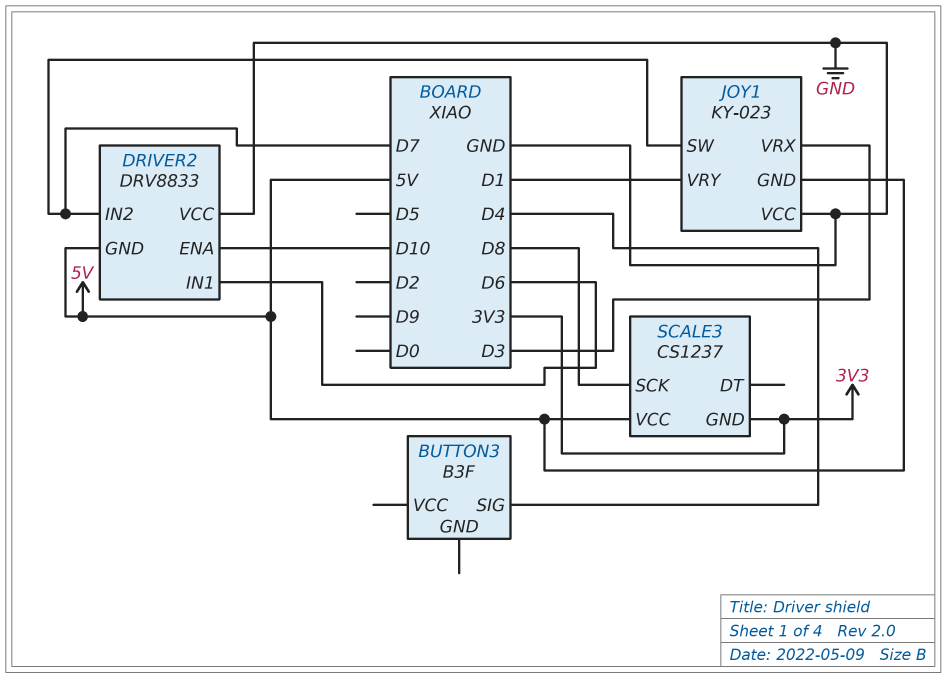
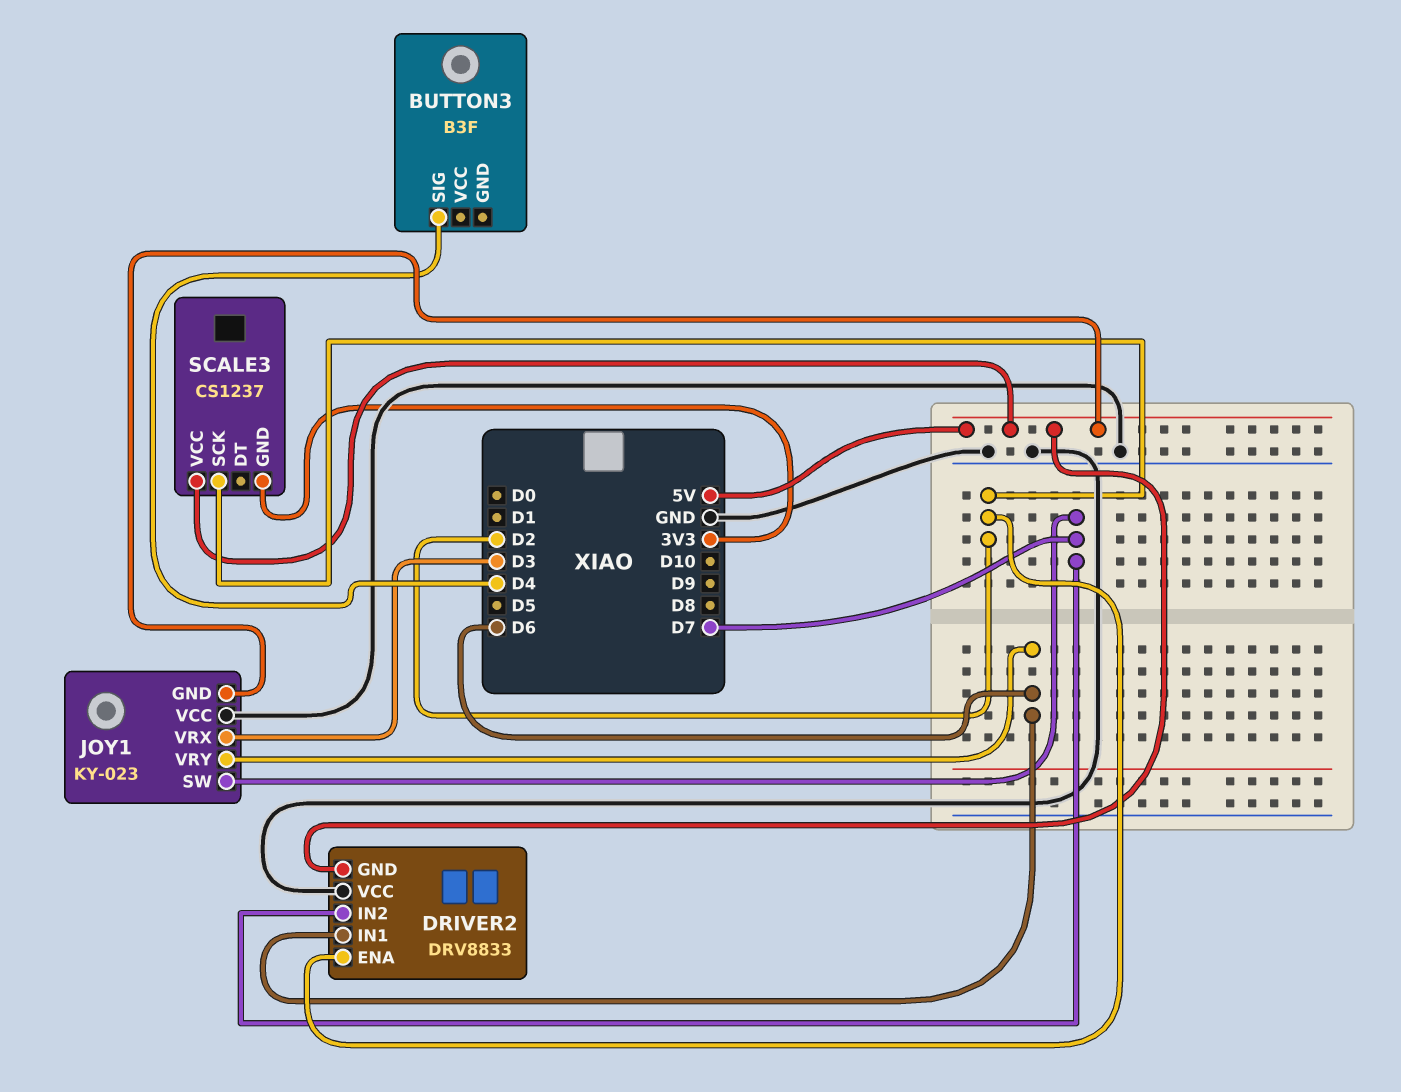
DRIVER2 pin ENA: D10 -> D2
JOY1 pin VRY: D1 -> D6
SCALE3 pin SCK: D8 -> D2

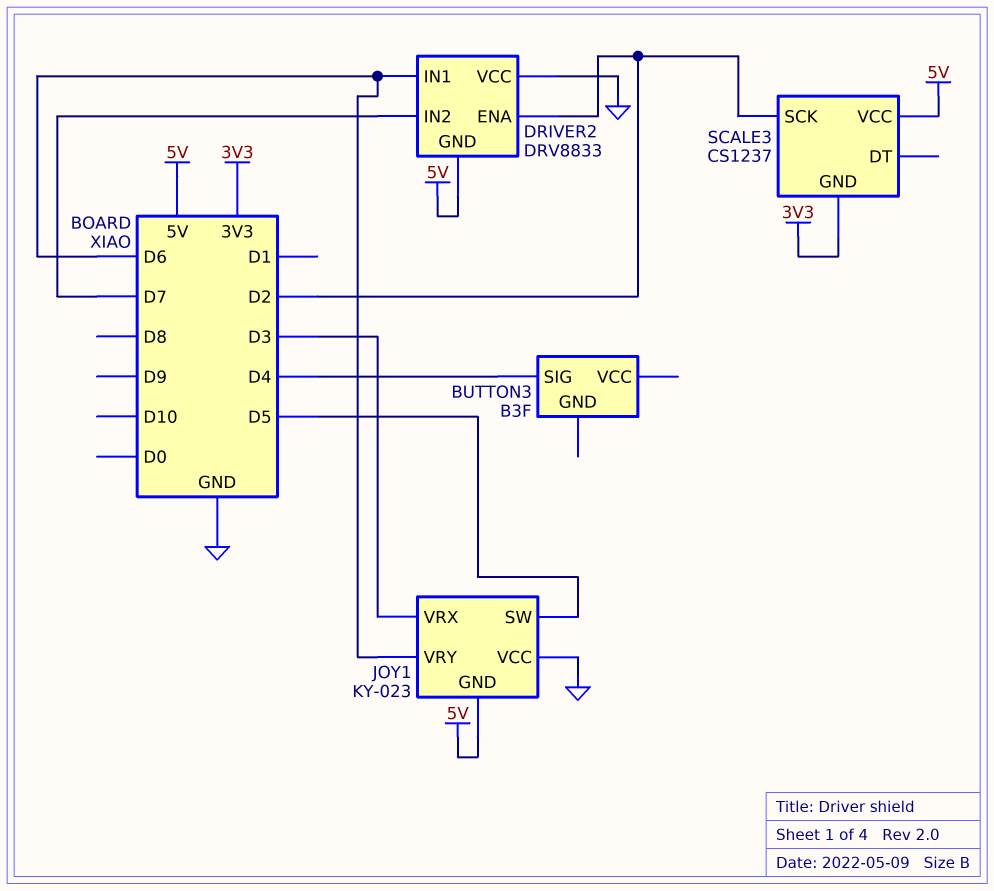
JOY1 pin SW: D7 -> D5

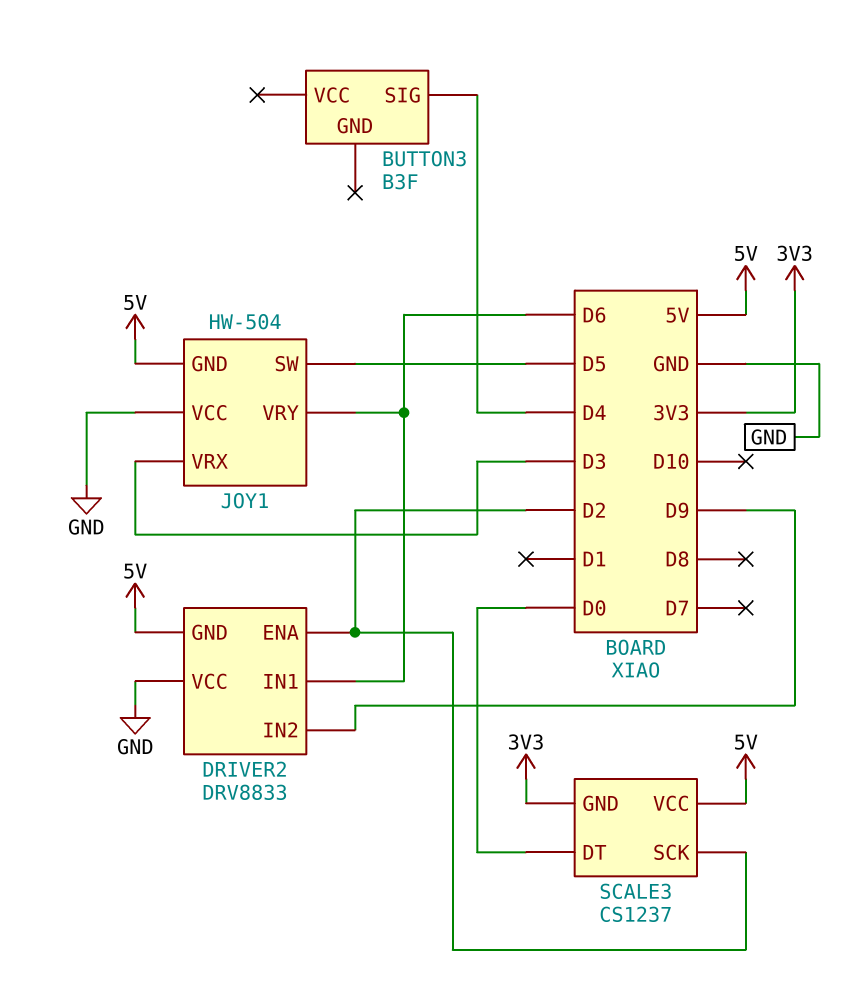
DRIVER2 pin IN2: D7 -> D9
JOY1: KY-023 -> HW-504
SCALE3 pin DT: none -> D0

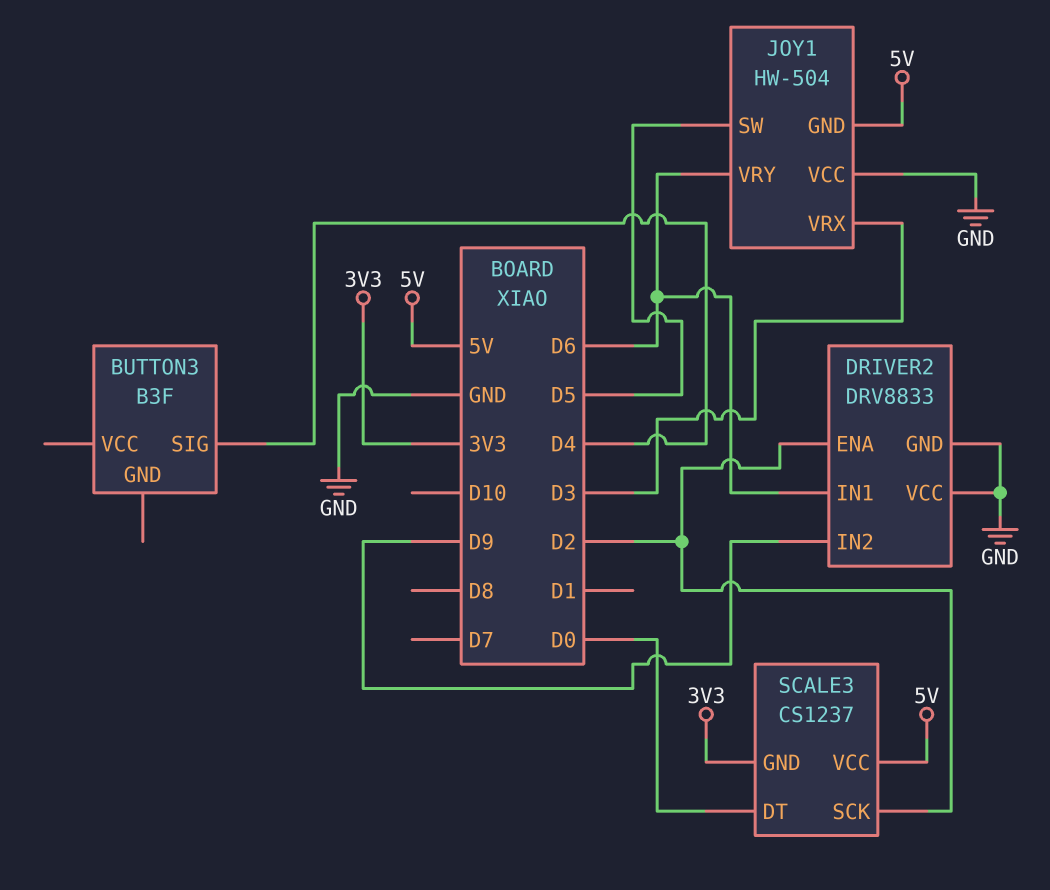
DRIVER2 pin GND: 5V -> GND

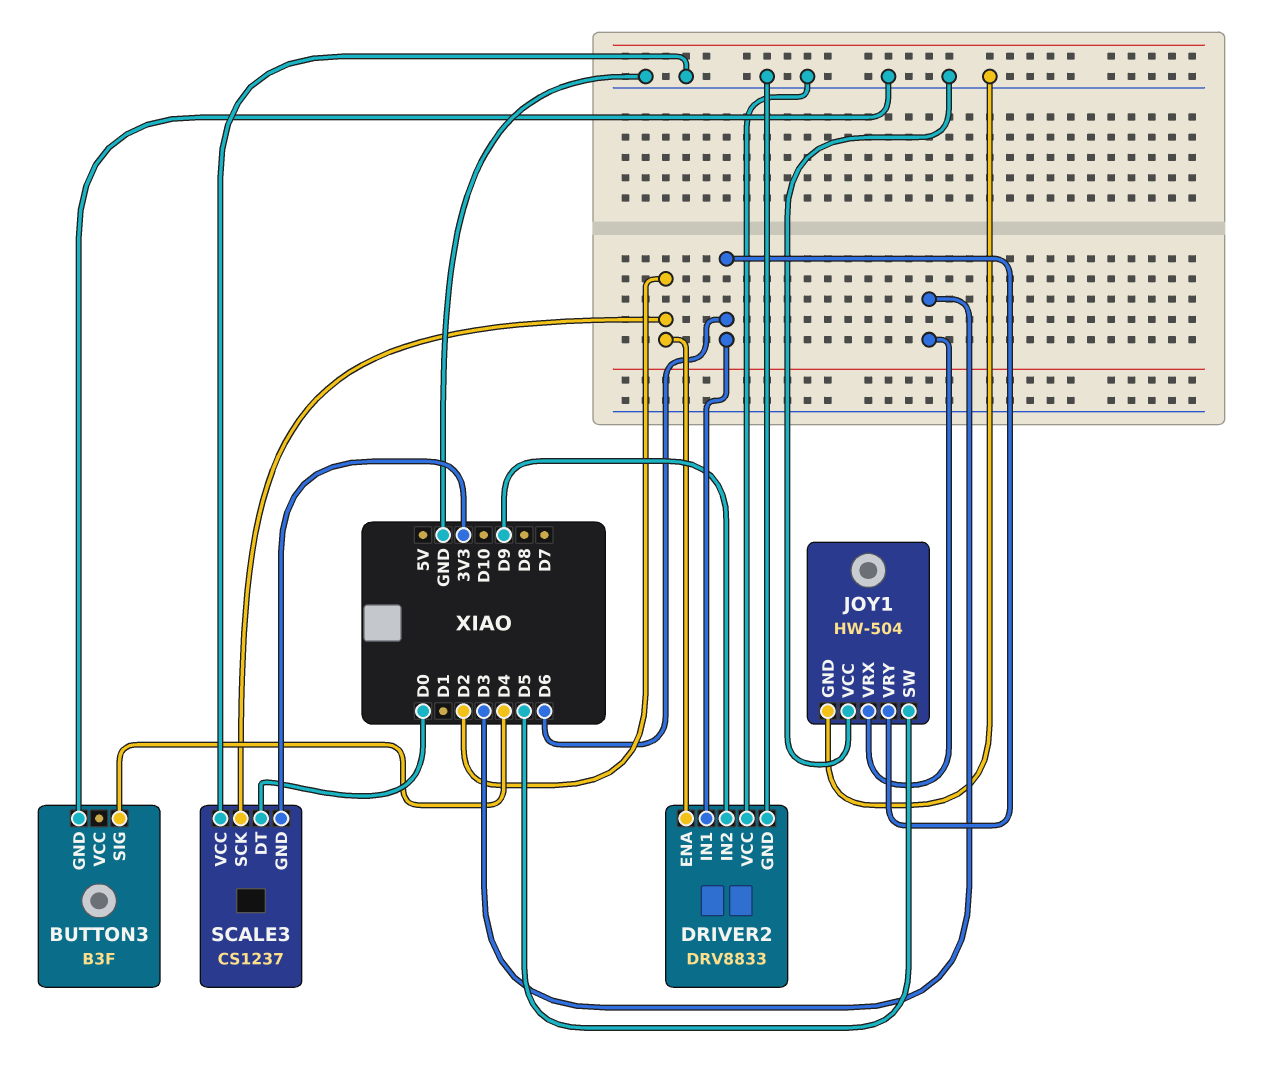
BUTTON3 pin GND: none -> GND
JOY1 pin GND: 5V -> GND
SCALE3 pin VCC: 5V -> GND

